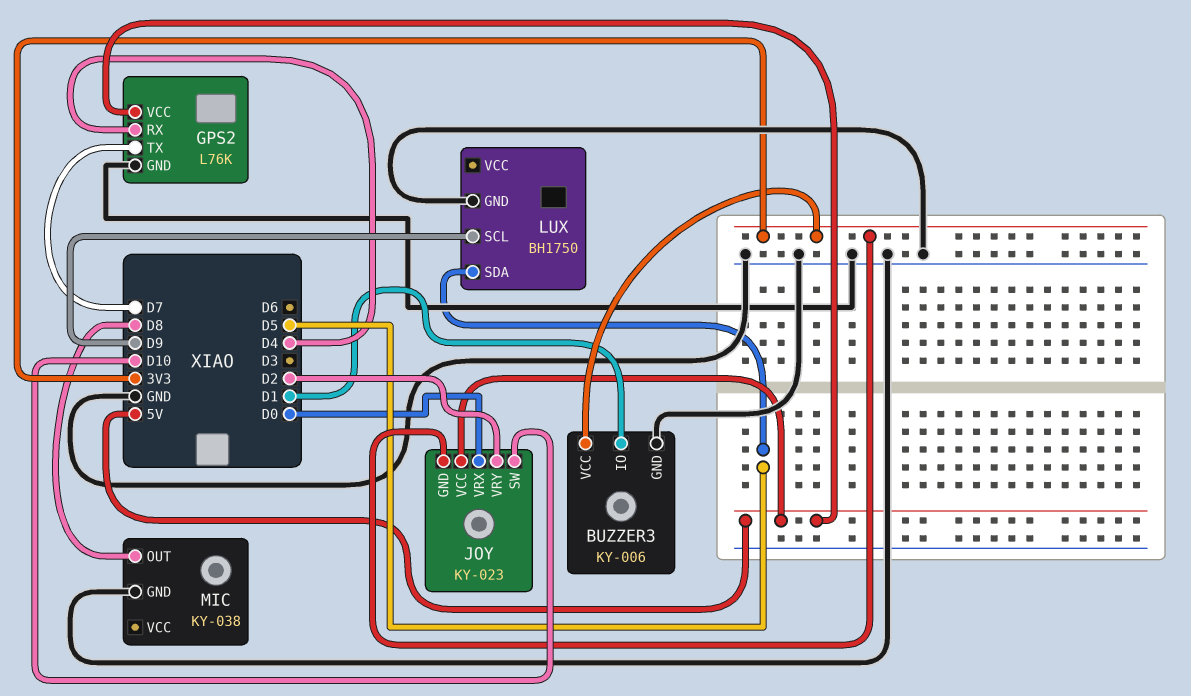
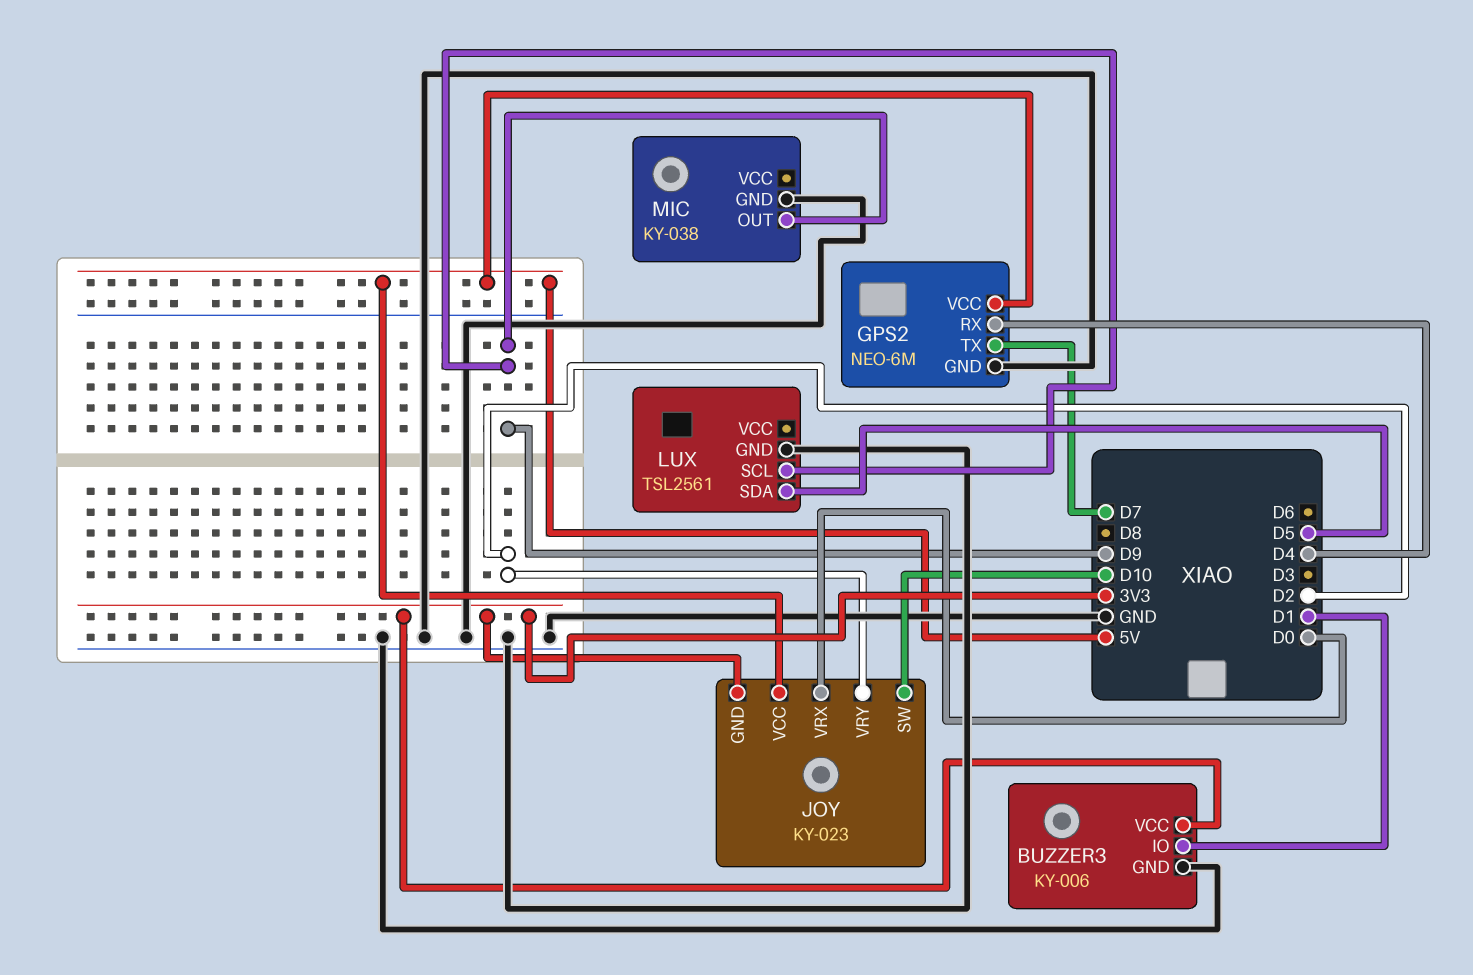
GPS2: L76K -> NEO-6M
LUX: BH1750 -> TSL2561
MIC pin OUT: D8 -> D9

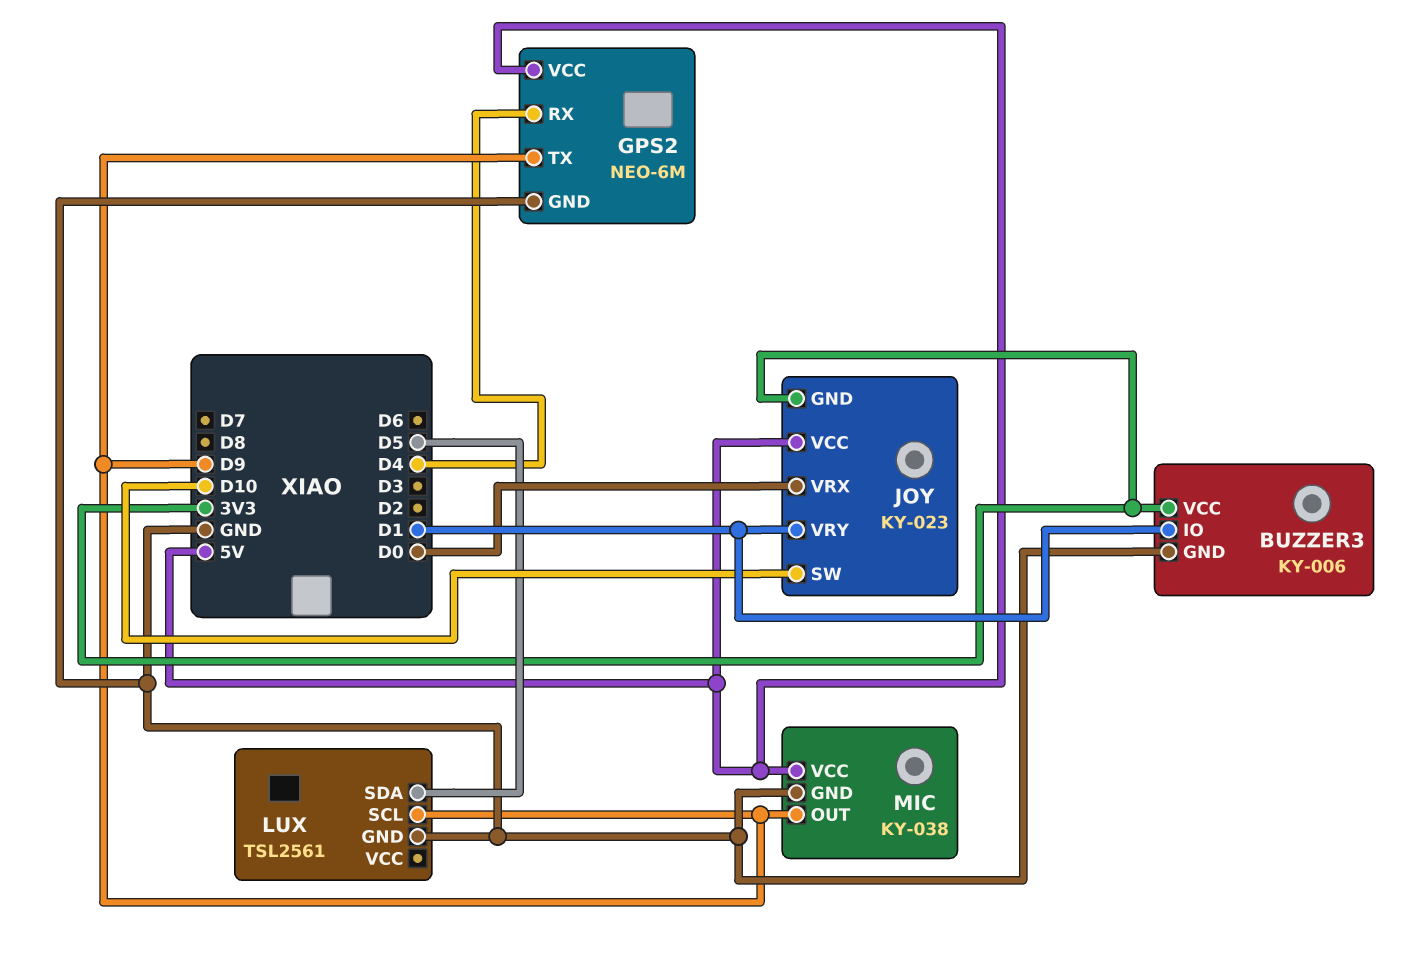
GPS2 pin TX: D7 -> D9
JOY pin VRY: D2 -> D1
MIC pin VCC: none -> 5V

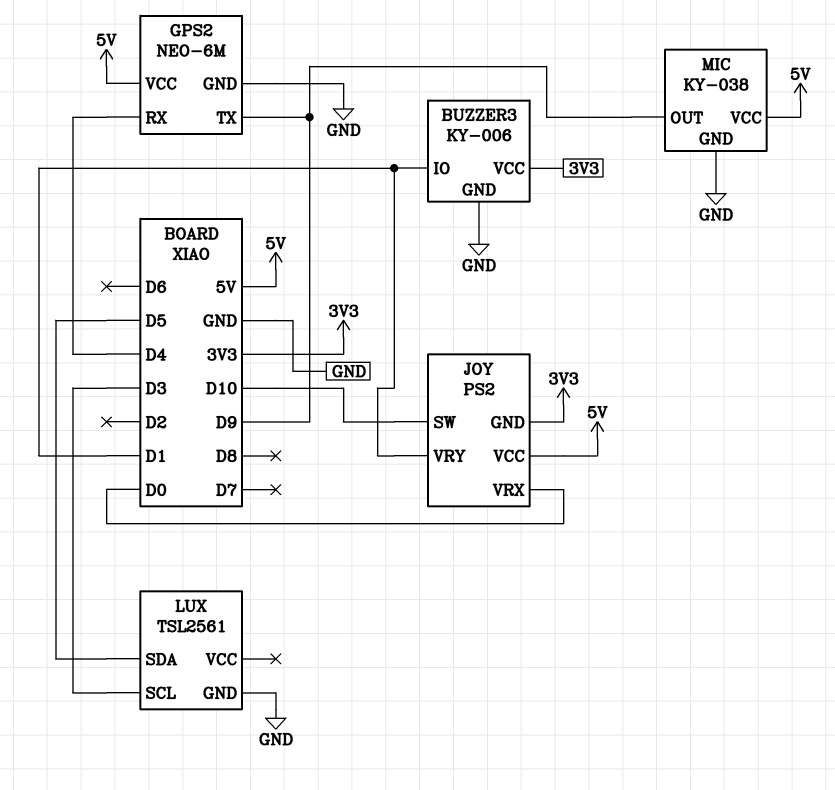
JOY: KY-023 -> PS2
LUX pin SCL: D9 -> D3

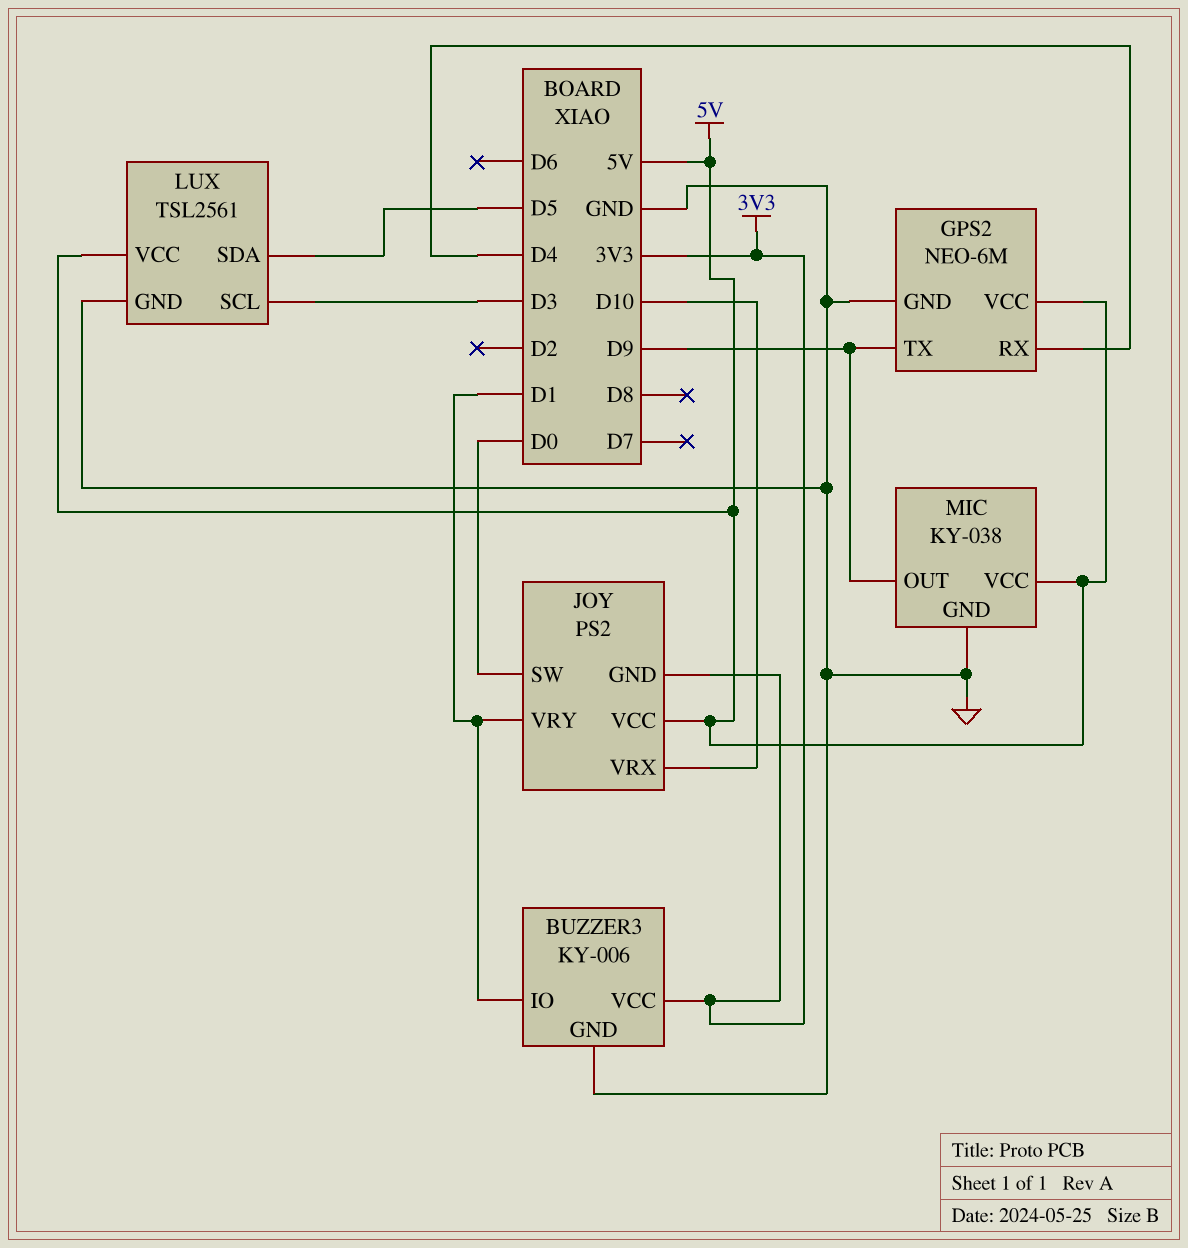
JOY pin SW: D10 -> D0
JOY pin VRX: D0 -> D10
LUX pin VCC: none -> 5V

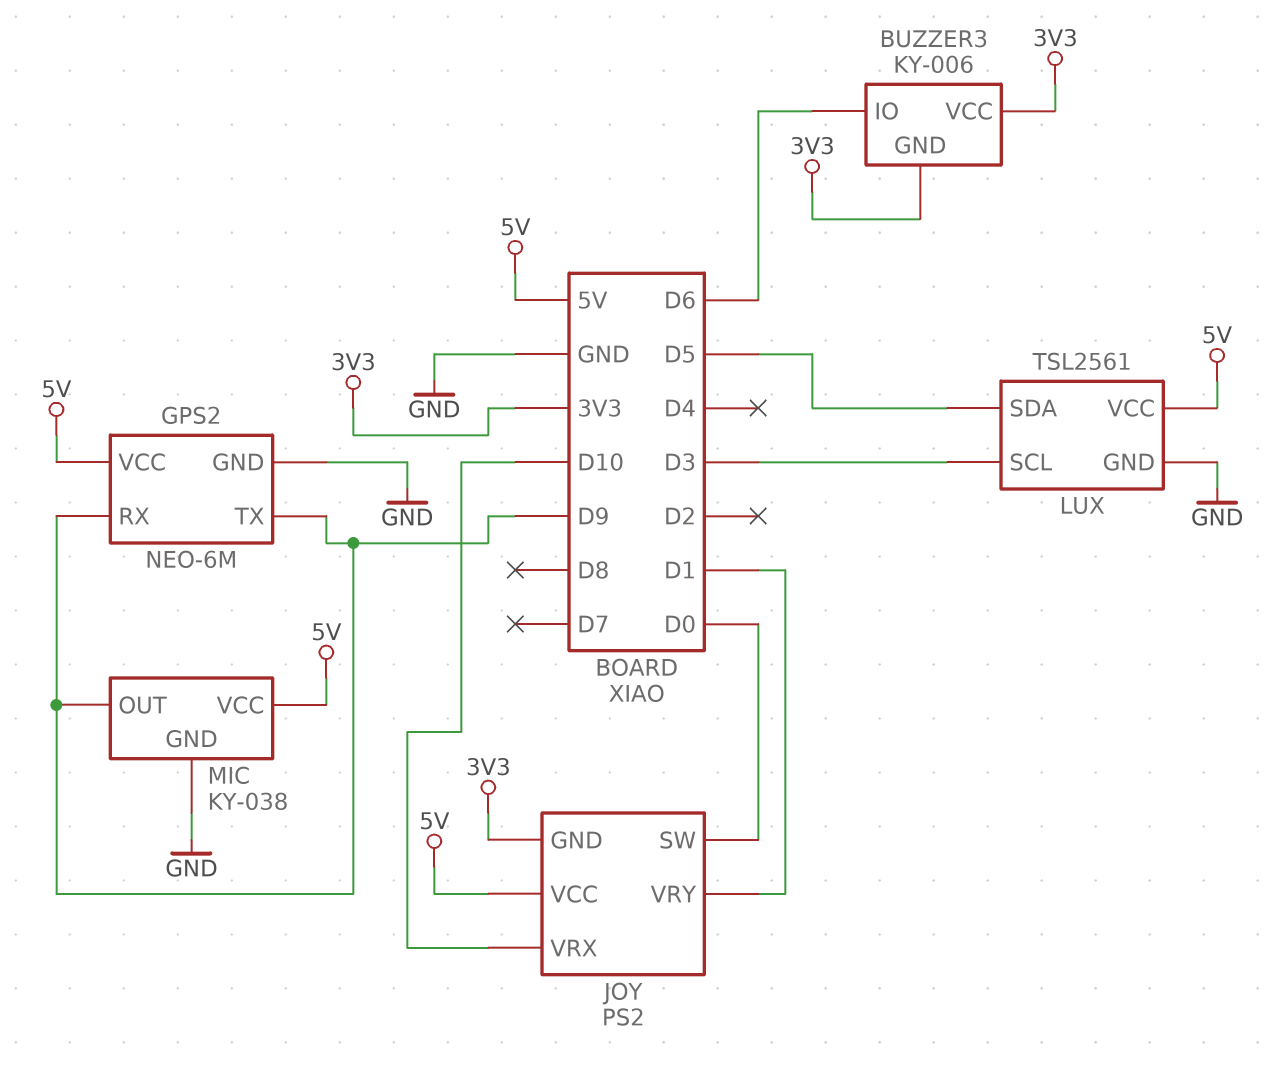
BUZZER3 pin GND: GND -> 3V3
BUZZER3 pin IO: D1 -> D6
GPS2 pin RX: D4 -> D9

